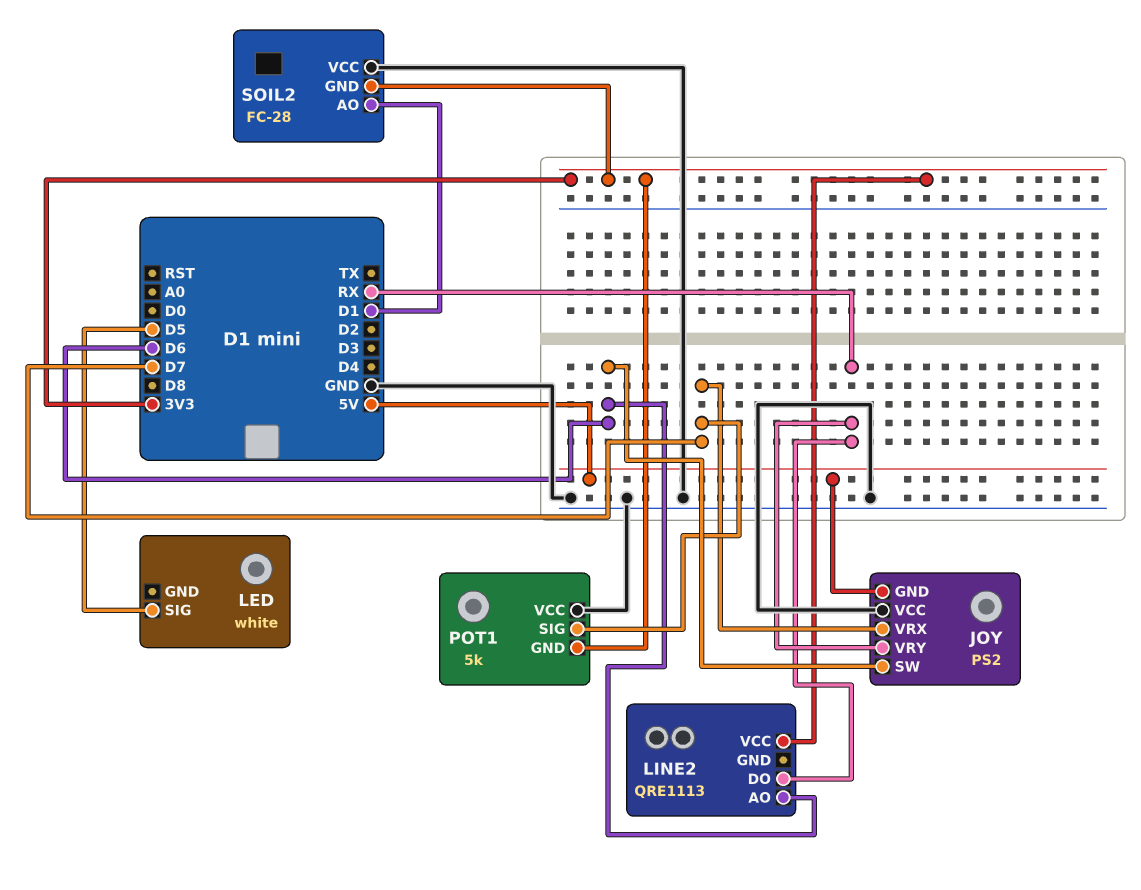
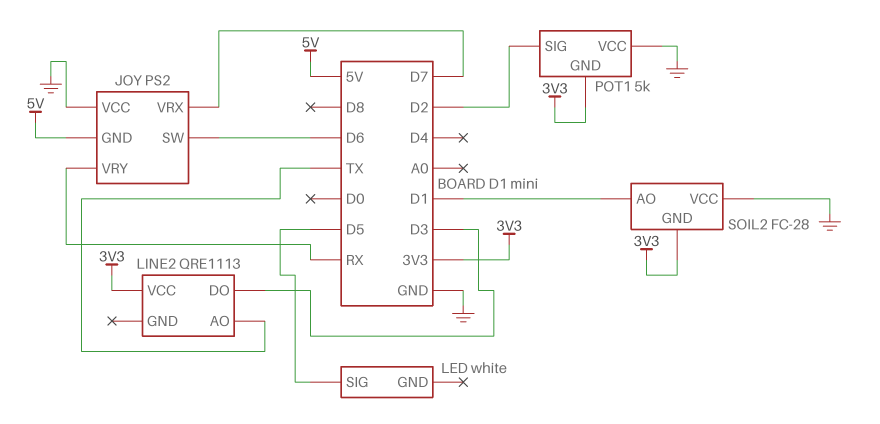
LINE2 pin AO: D6 -> TX
LINE2 pin DO: RX -> D3
POT1 pin SIG: D7 -> D2

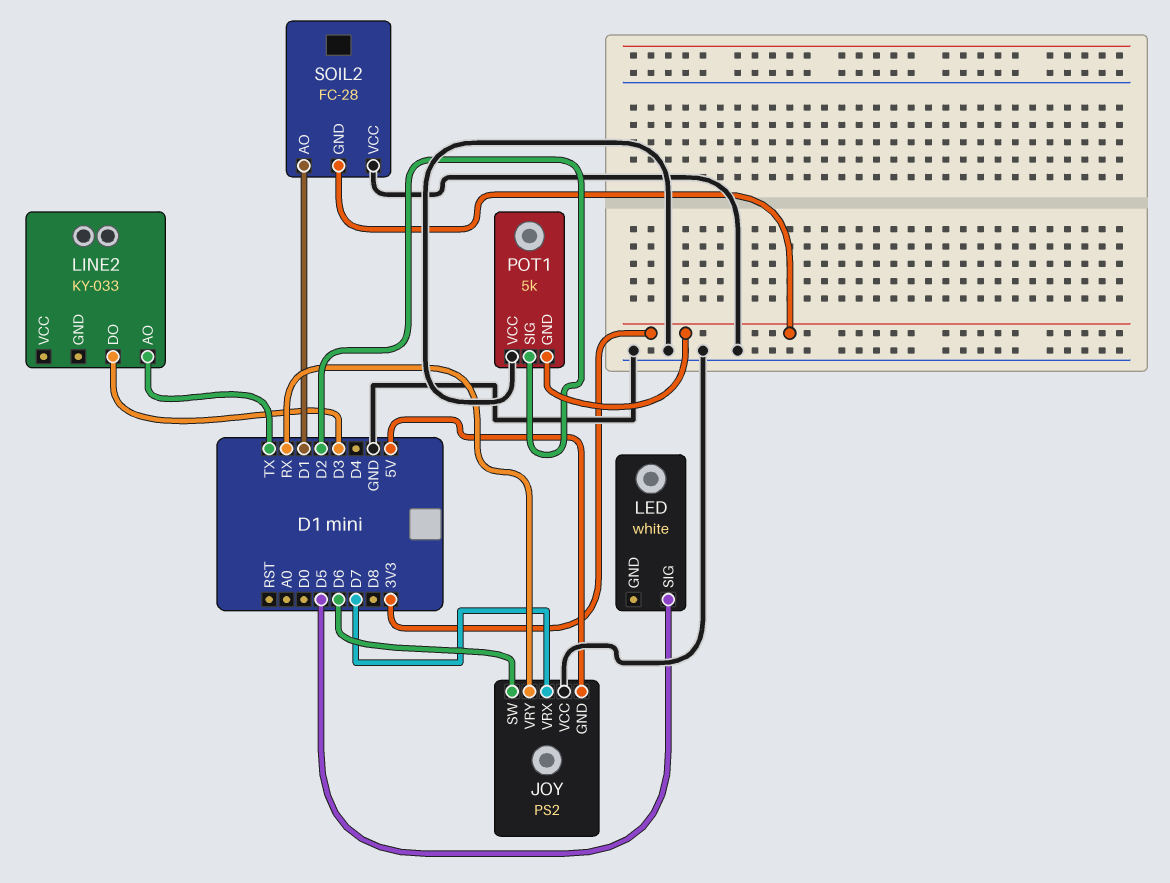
LINE2: QRE1113 -> KY-033
LINE2 pin VCC: 3V3 -> none

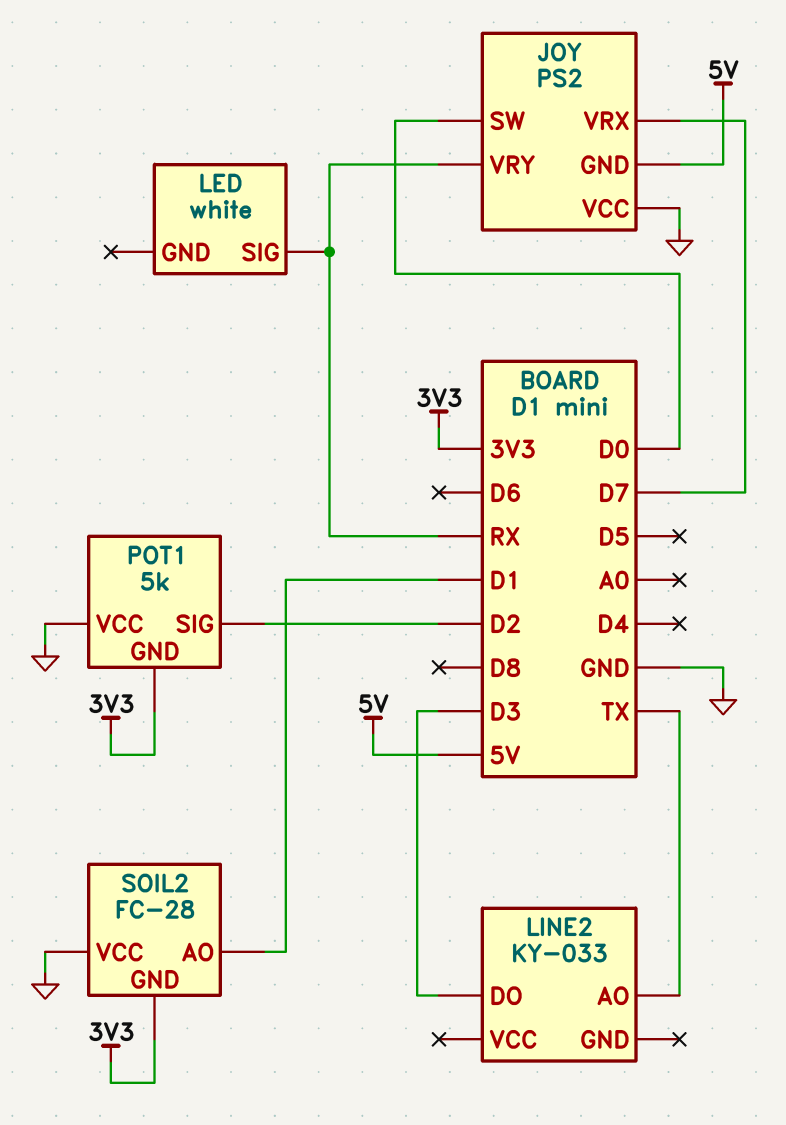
JOY pin SW: D6 -> D0
LED pin SIG: D5 -> RX

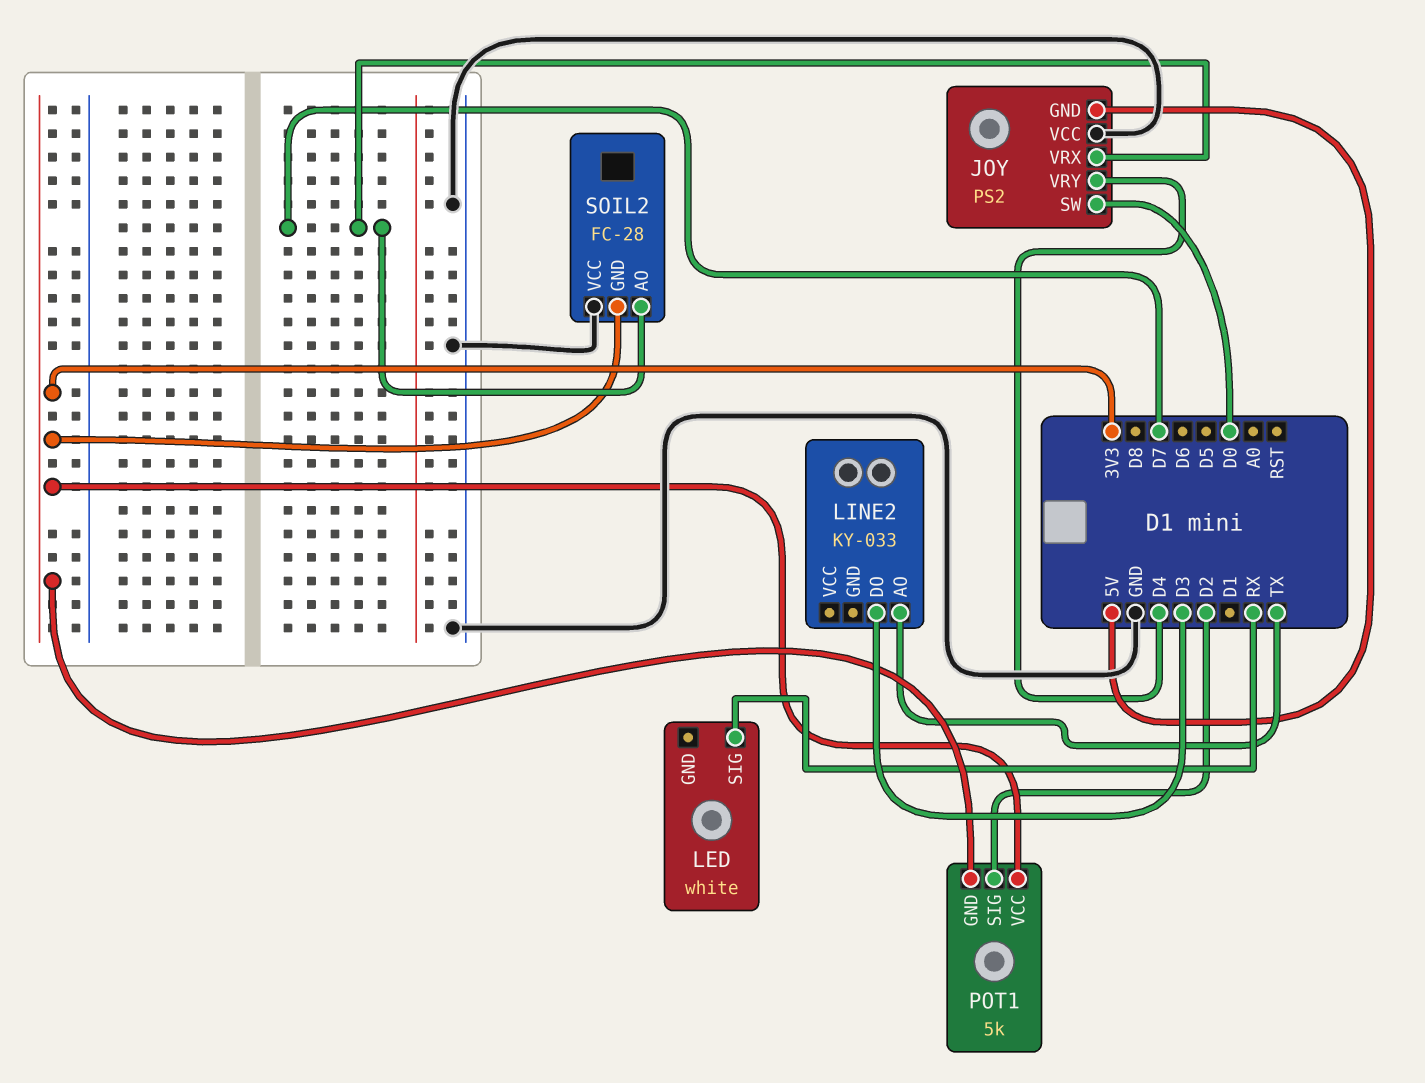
JOY pin VRY: RX -> D4
POT1 pin VCC: GND -> 3V3
SOIL2 pin AO: D1 -> D7

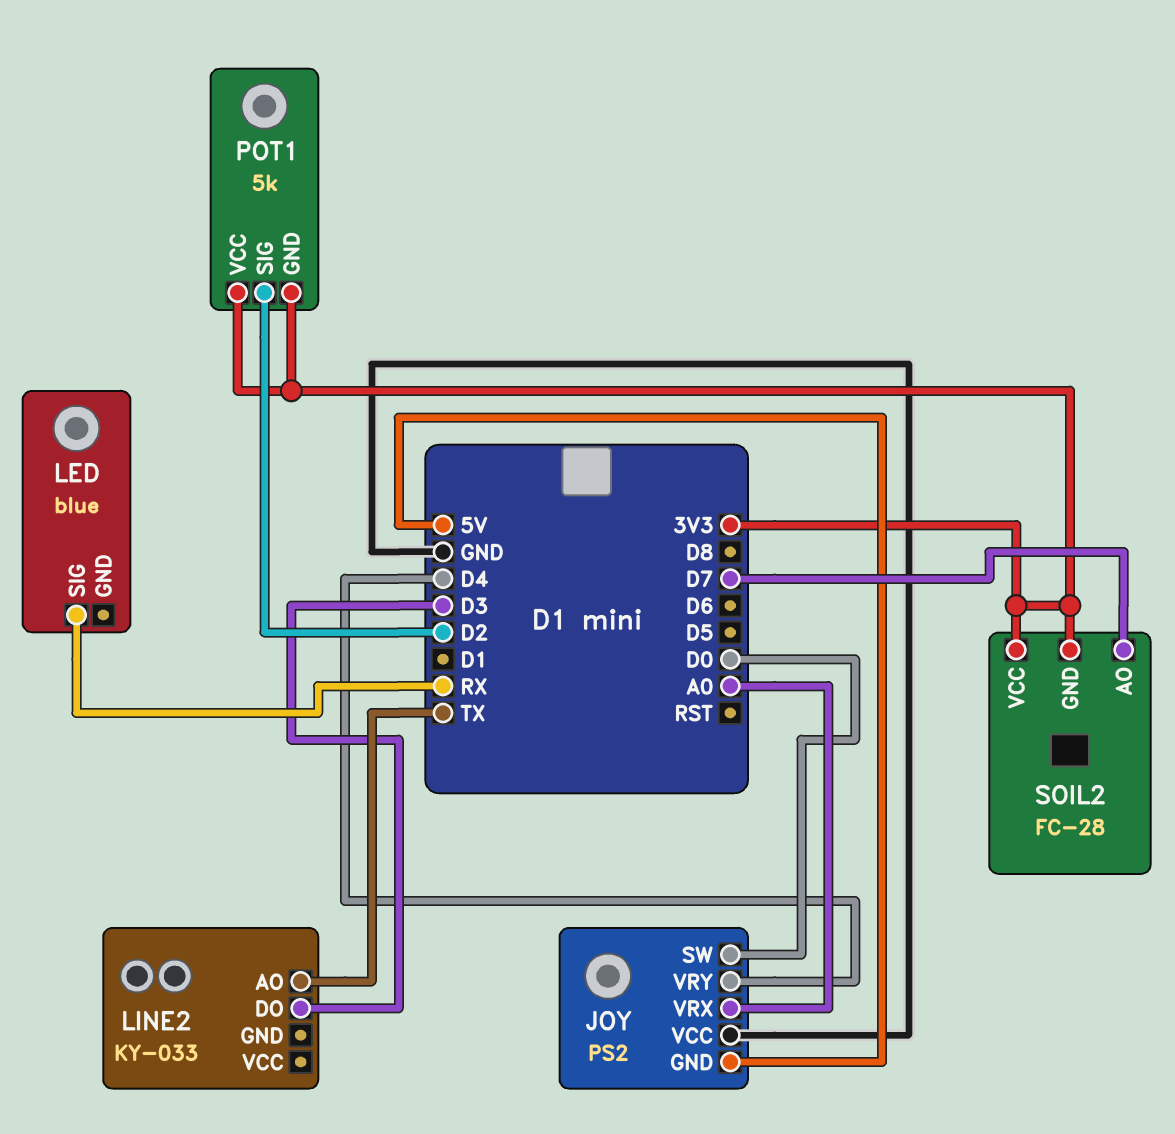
JOY pin VRX: D7 -> A0
LED: white -> blue
SOIL2 pin VCC: GND -> 3V3

